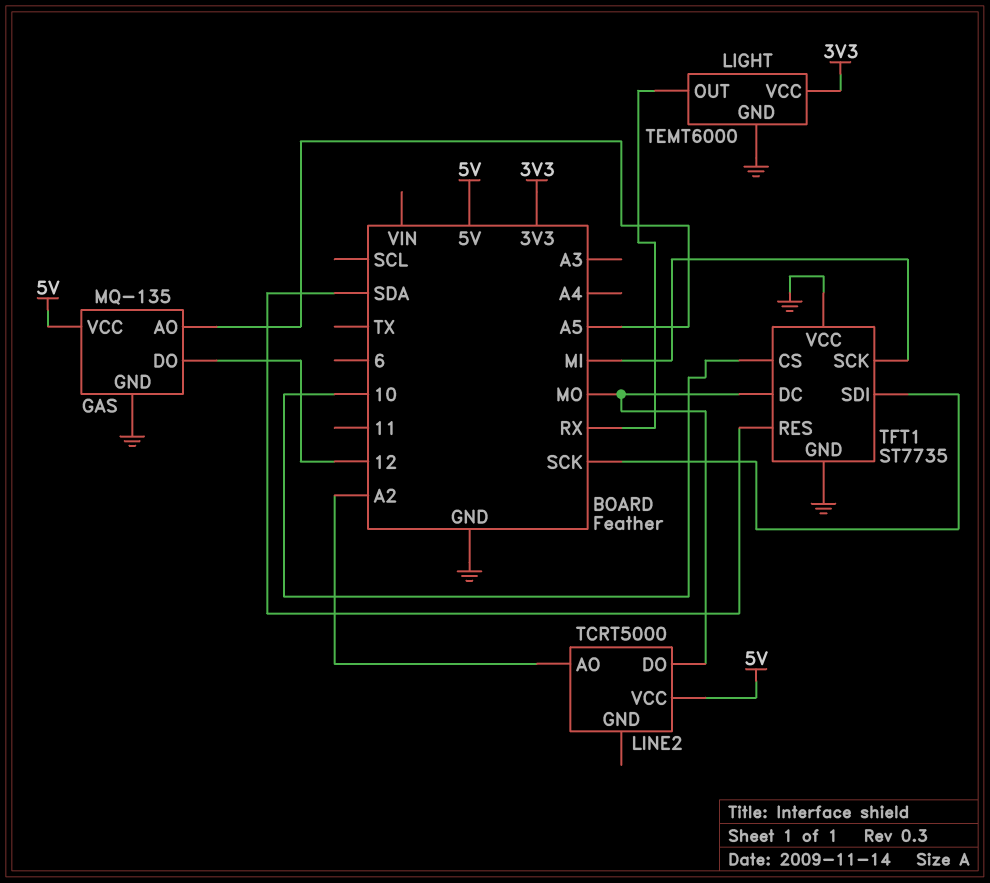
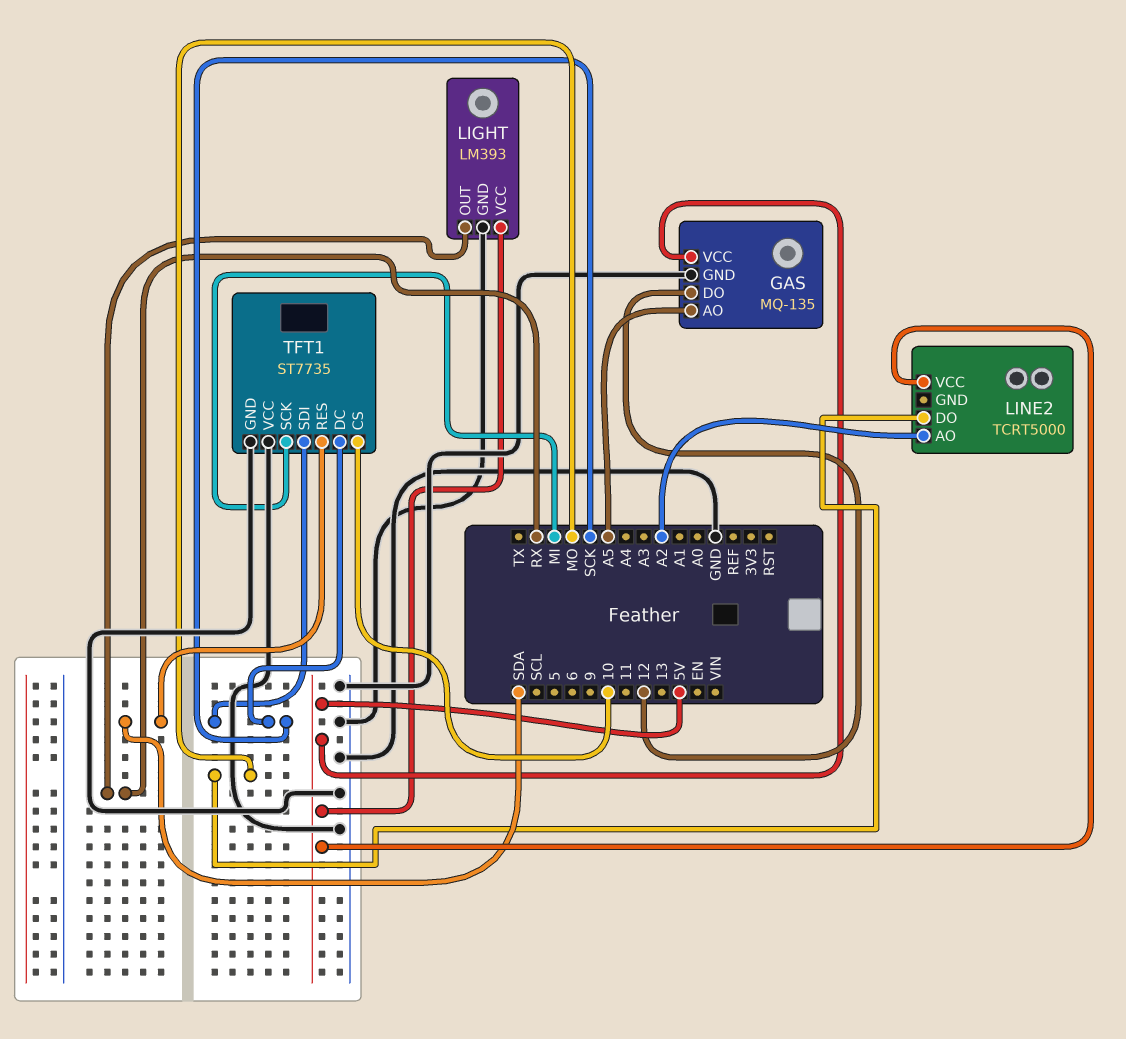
LIGHT: TEMT6000 -> LM393
LIGHT pin VCC: 3V3 -> 5V
TFT1 pin DC: MO -> SCK

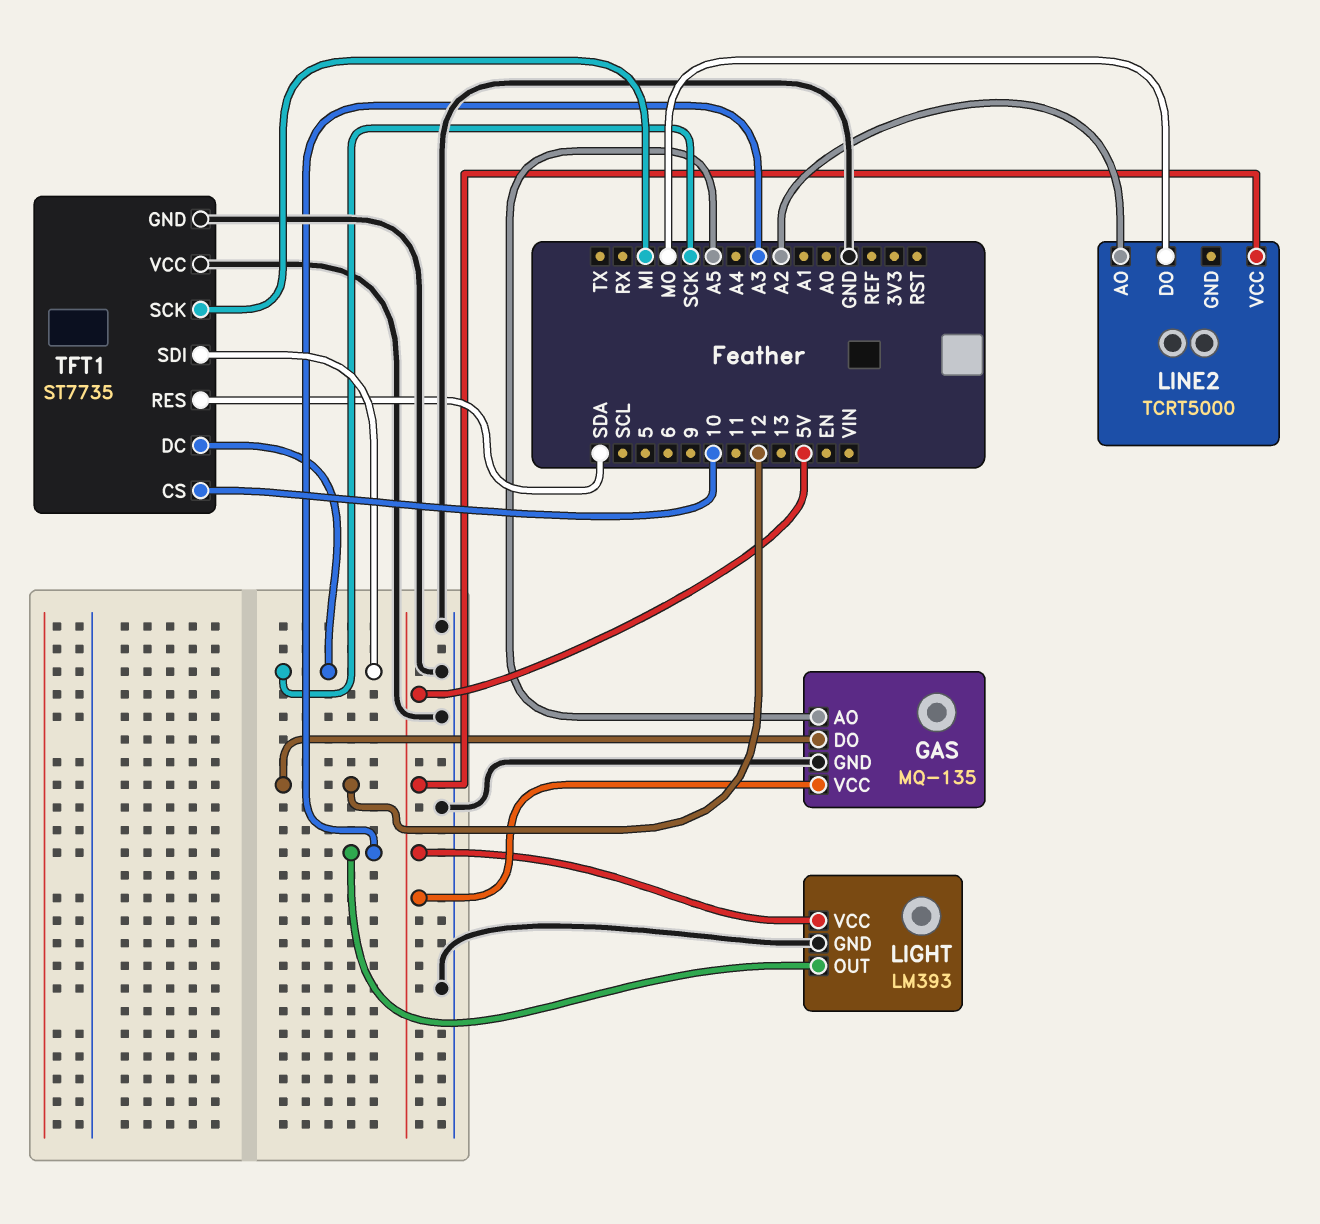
LIGHT pin OUT: RX -> A3

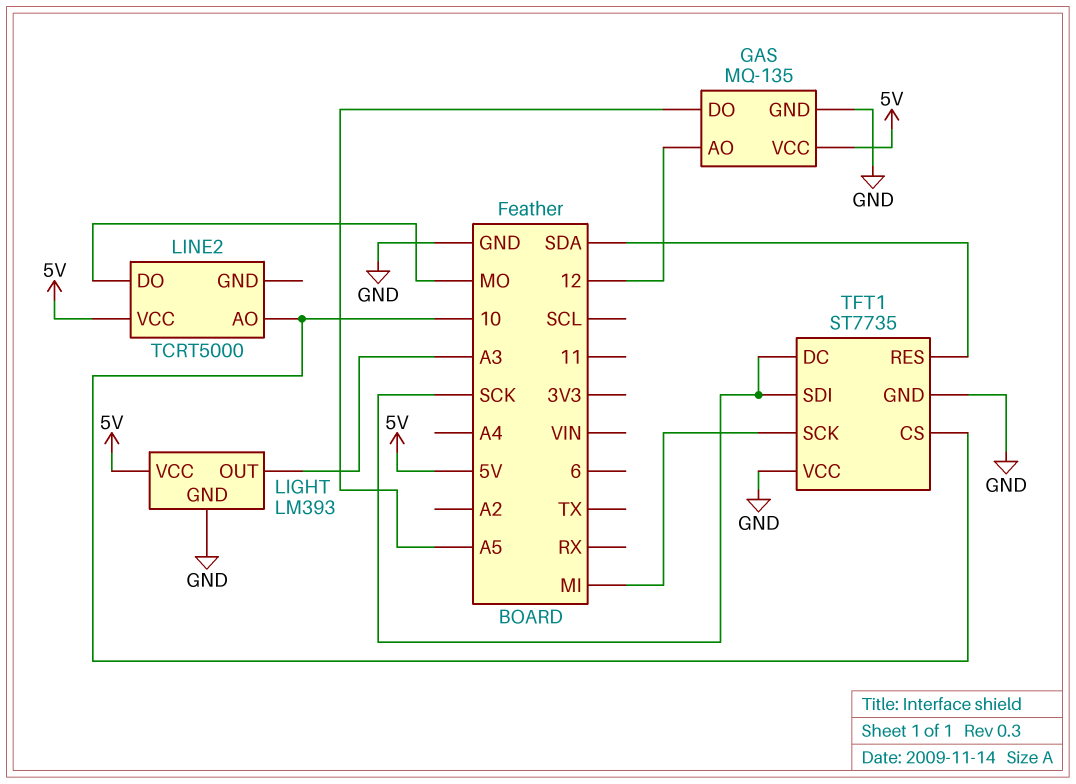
GAS pin AO: A5 -> 12
GAS pin DO: 12 -> A5
LINE2 pin AO: A2 -> 10

